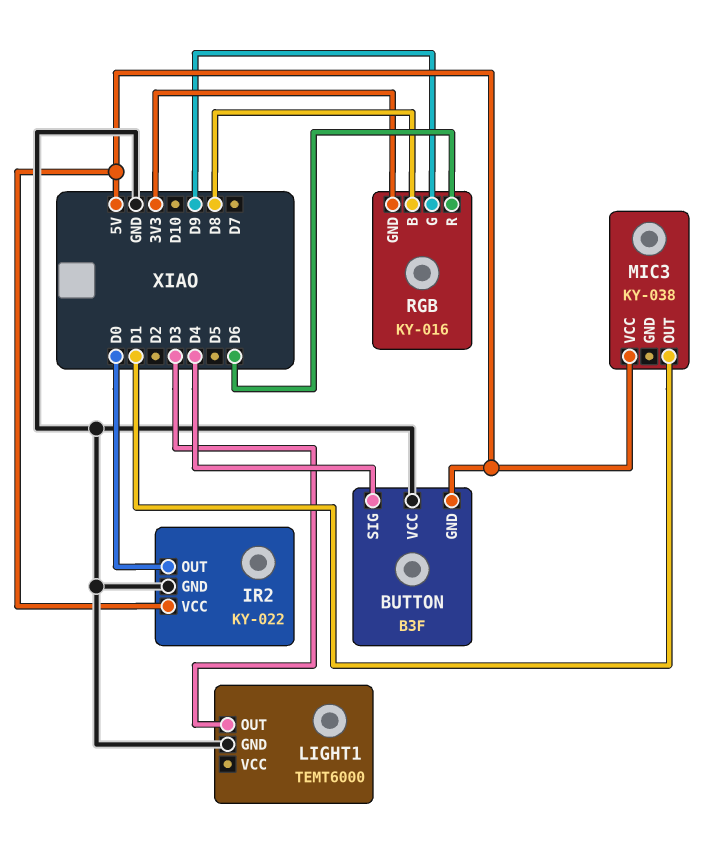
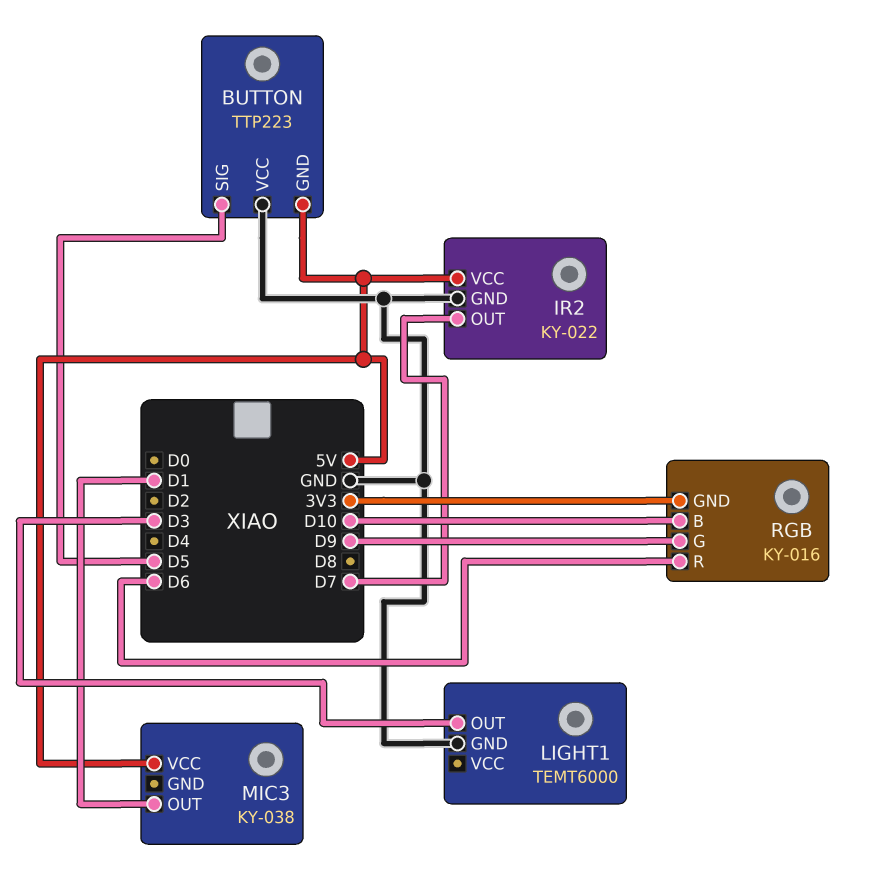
BUTTON: B3F -> TTP223
BUTTON pin SIG: D4 -> D5
IR2 pin OUT: D0 -> D7
RGB pin B: D8 -> D10

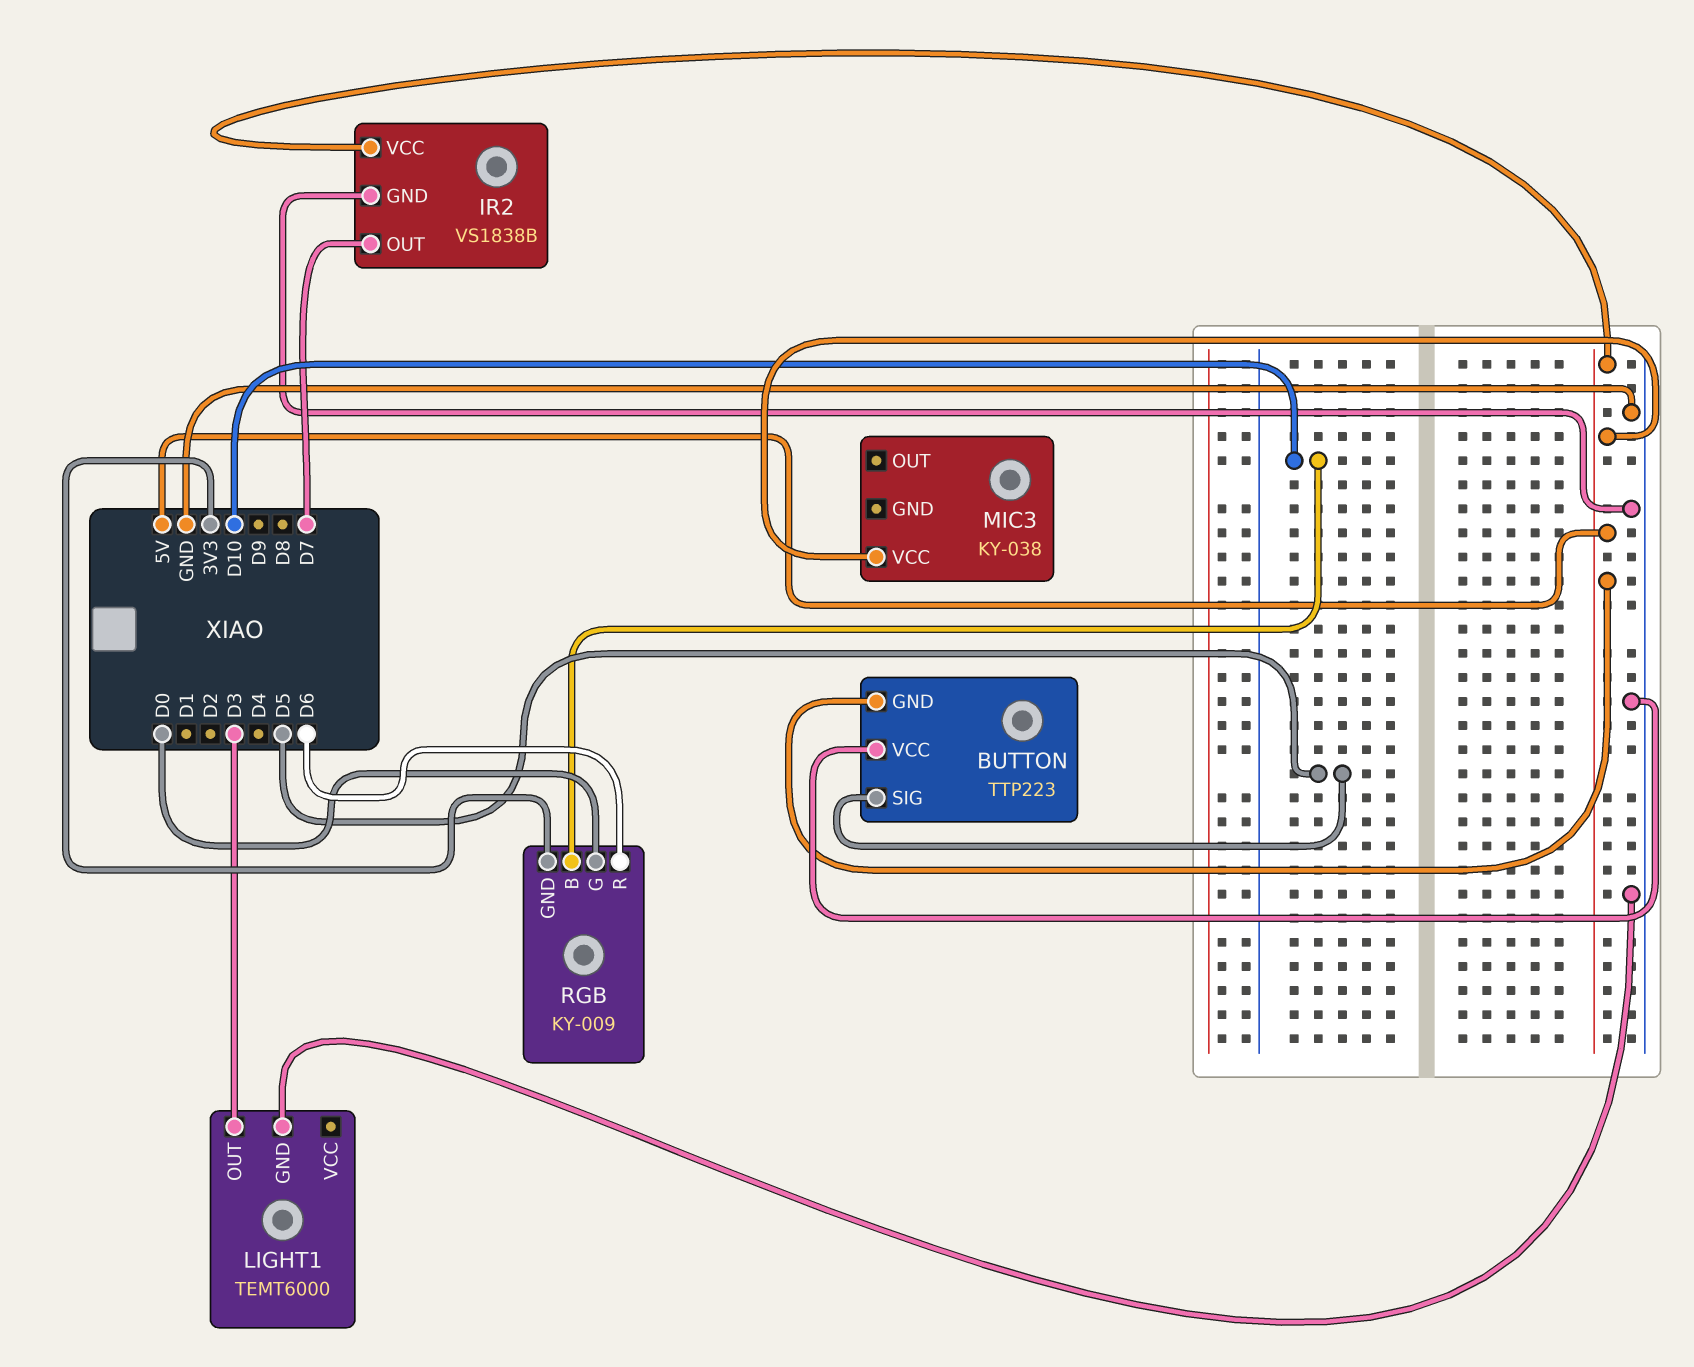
IR2: KY-022 -> VS1838B
MIC3 pin OUT: D1 -> none
RGB: KY-016 -> KY-009
RGB pin G: D9 -> D0

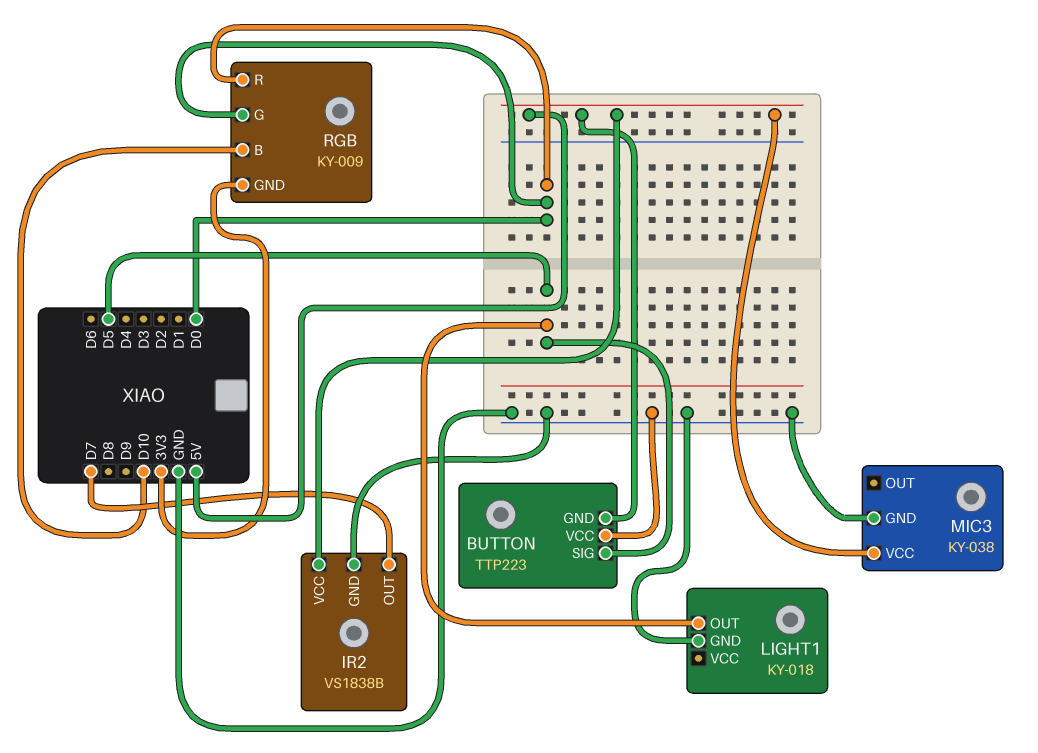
LIGHT1: TEMT6000 -> KY-018
LIGHT1 pin OUT: D3 -> D5
MIC3 pin GND: none -> GND
RGB pin R: D6 -> D0

